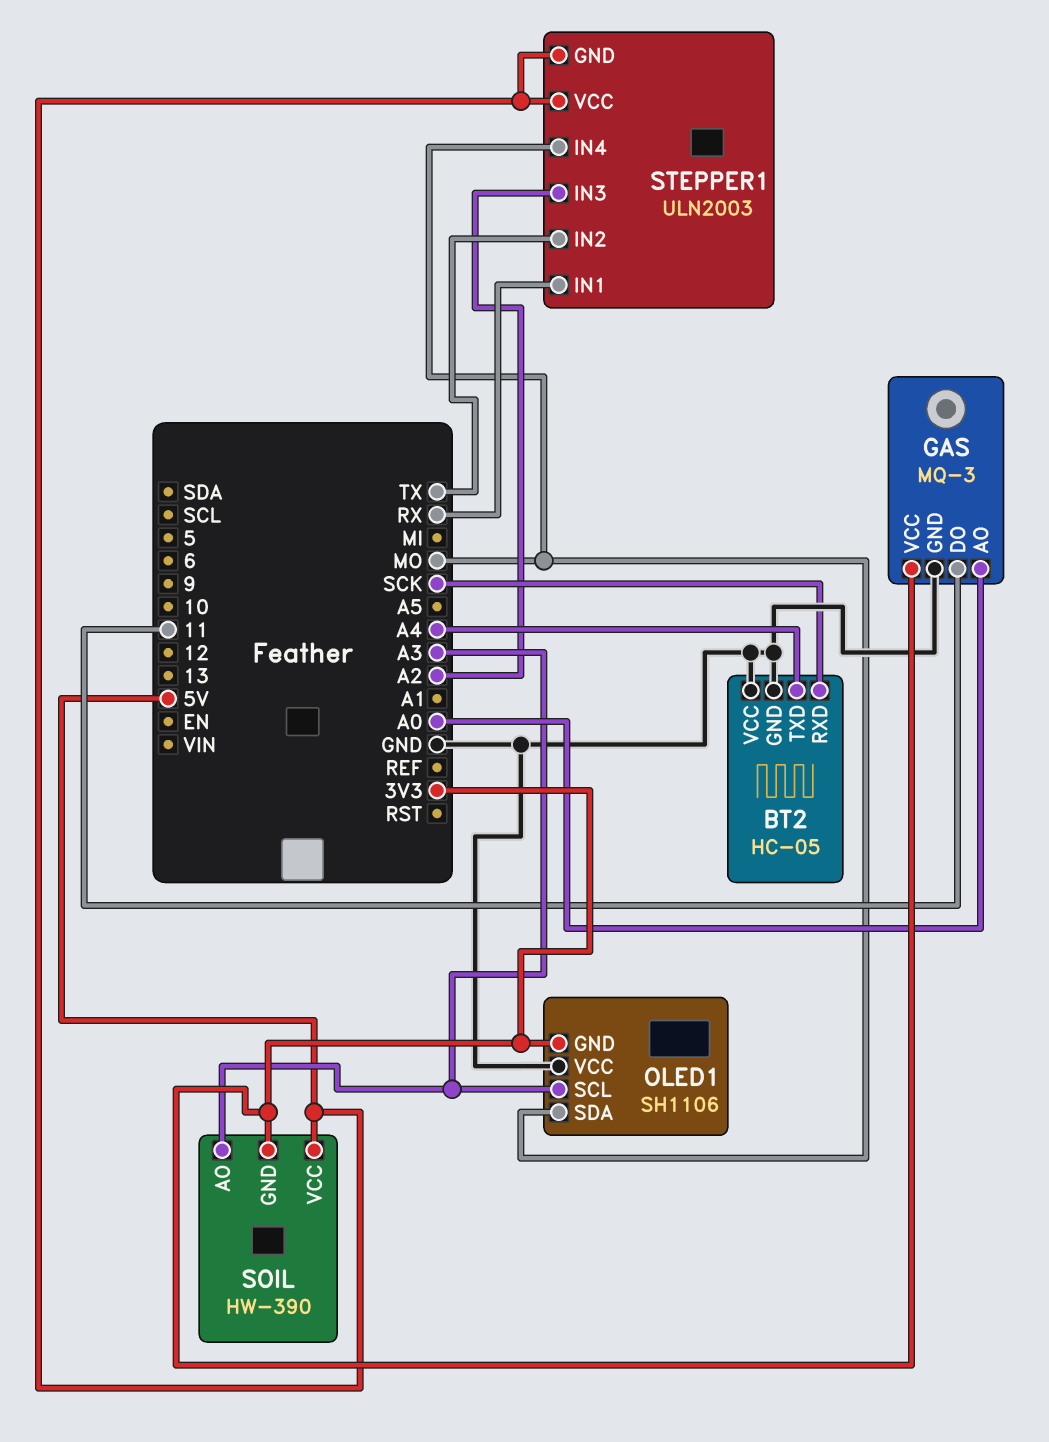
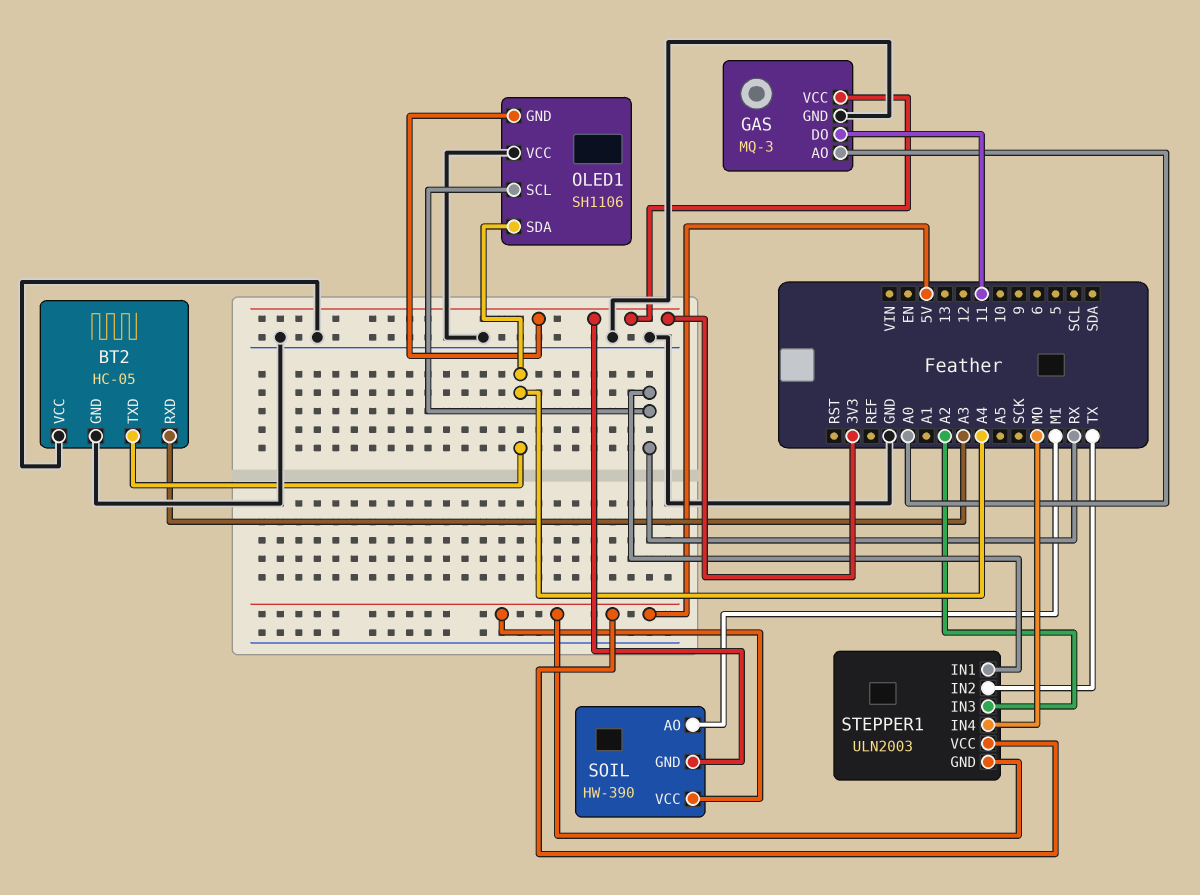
BT2 pin RXD: SCK -> A3
OLED1 pin SCL: A3 -> RX
OLED1 pin SDA: MO -> A4
SOIL pin AO: A3 -> MI

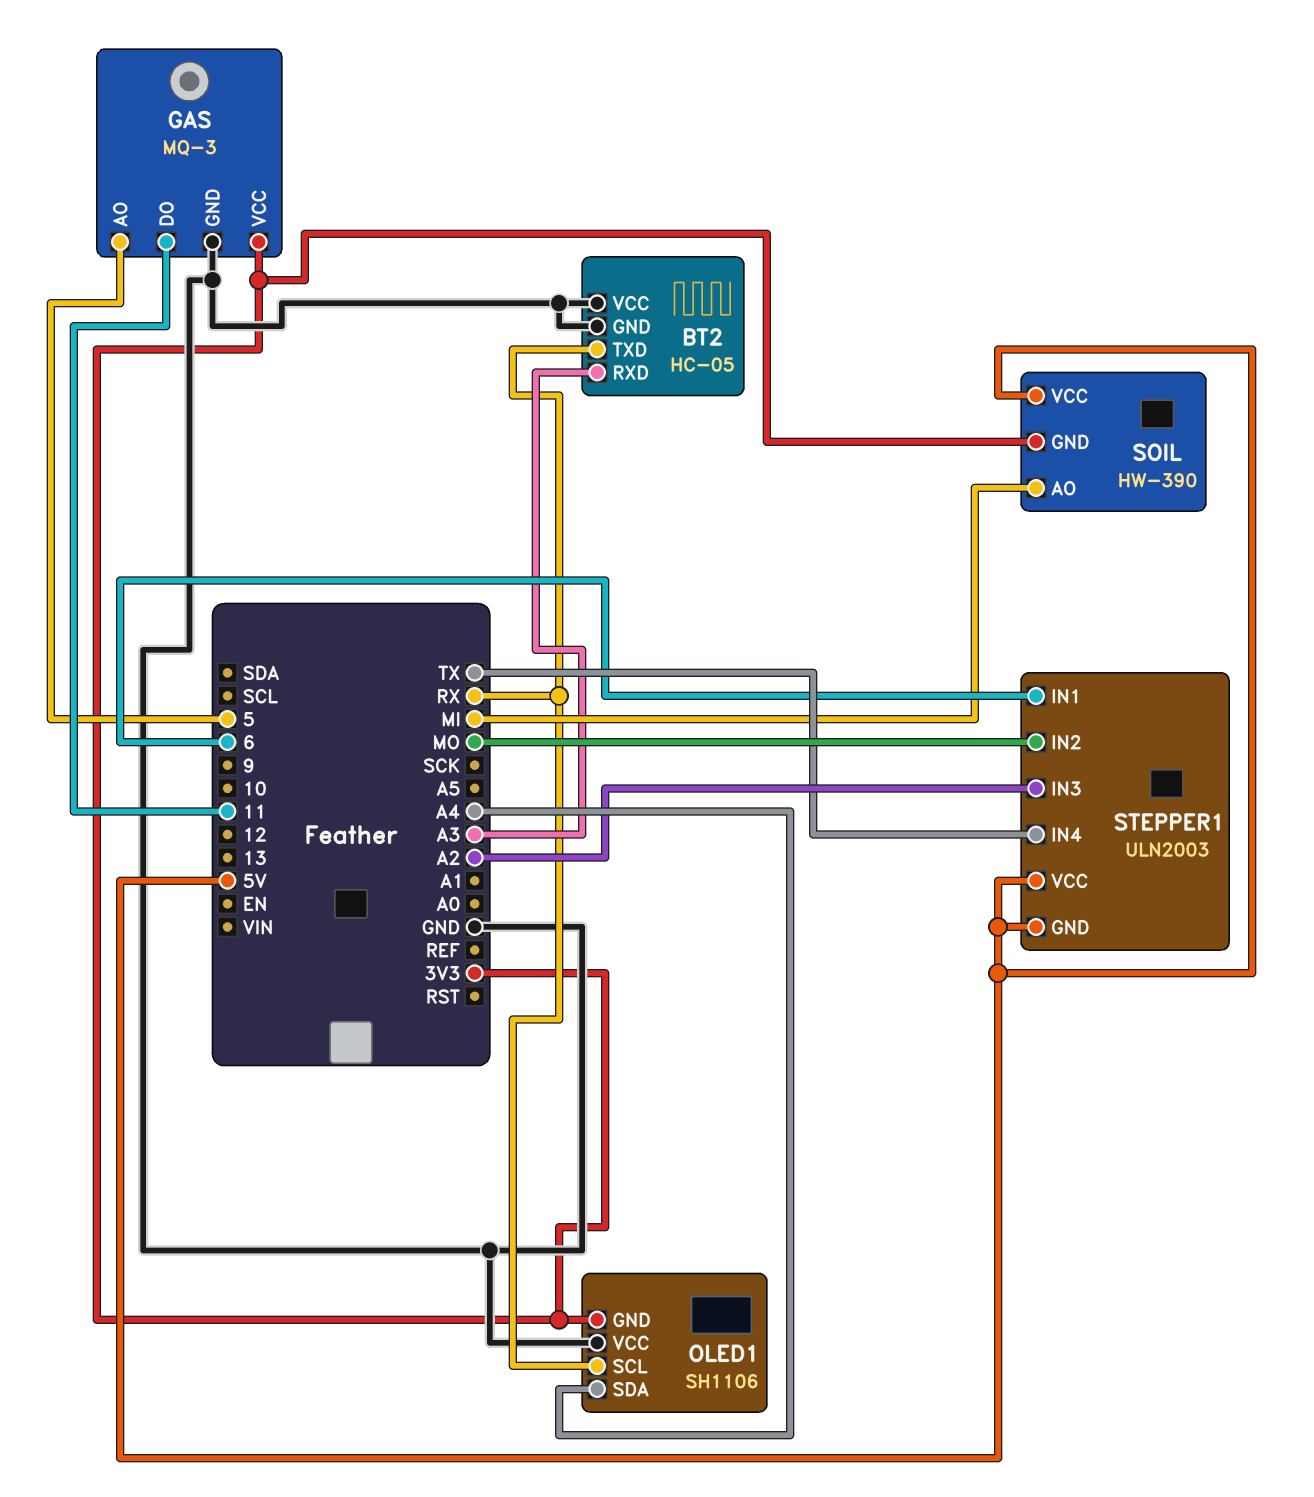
BT2 pin TXD: A4 -> RX
GAS pin AO: A0 -> 5
STEPPER1 pin IN1: RX -> 6
STEPPER1 pin IN2: TX -> MO
STEPPER1 pin IN4: MO -> TX

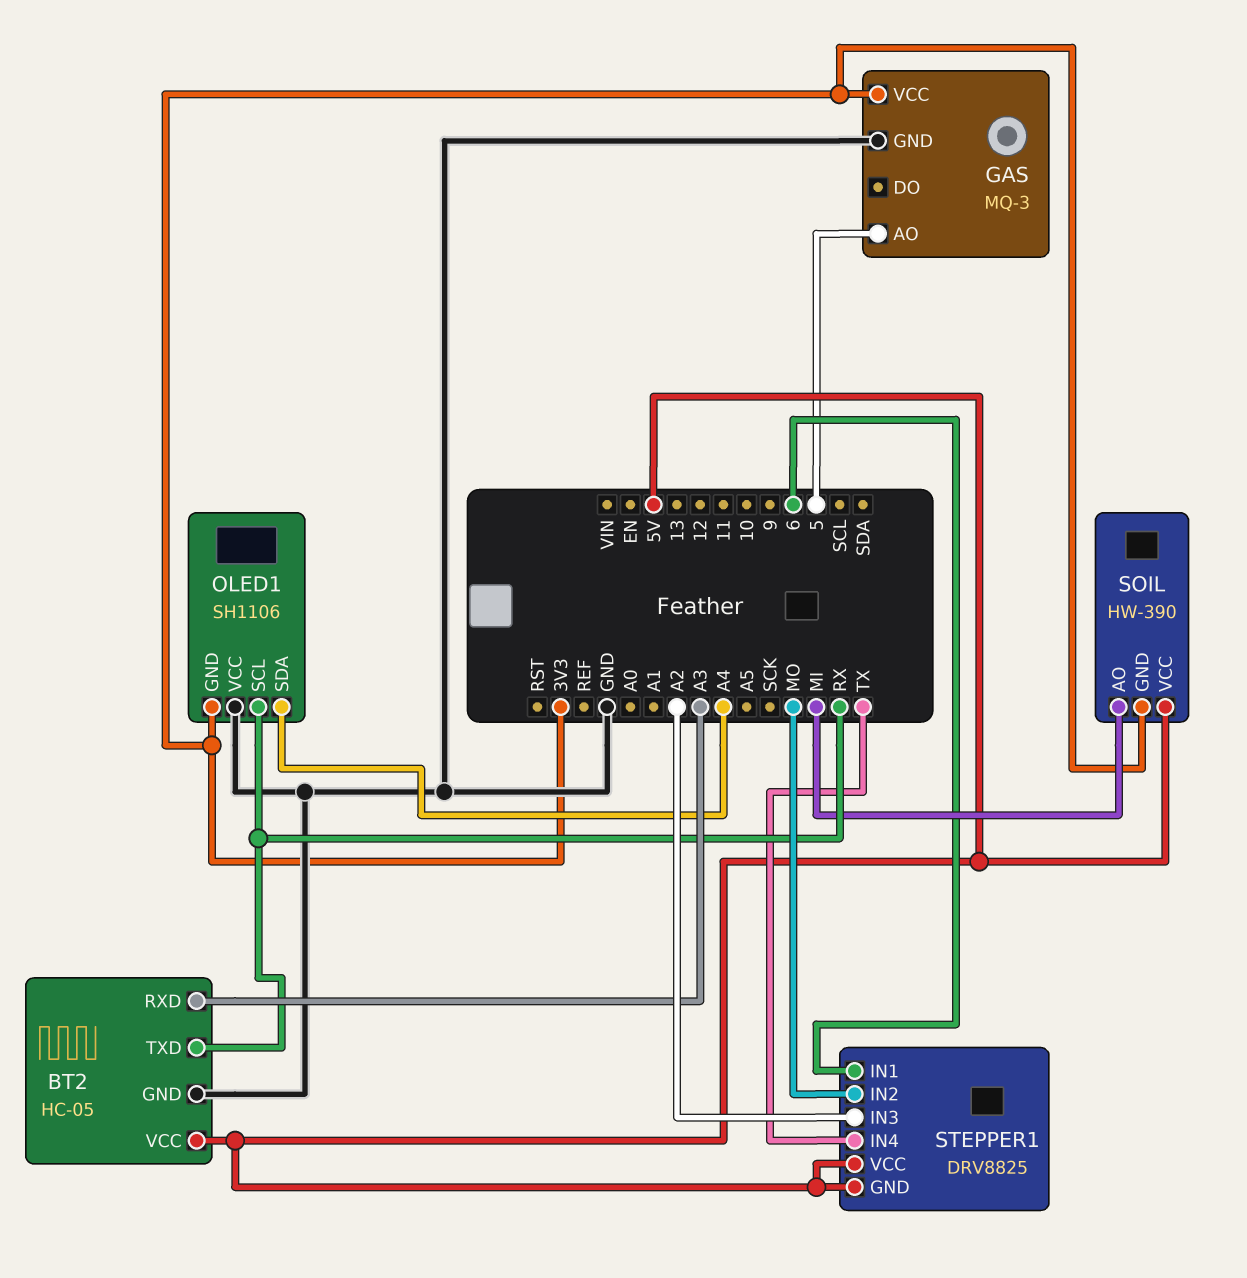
BT2 pin VCC: GND -> 5V
GAS pin DO: 11 -> none
STEPPER1: ULN2003 -> DRV8825

